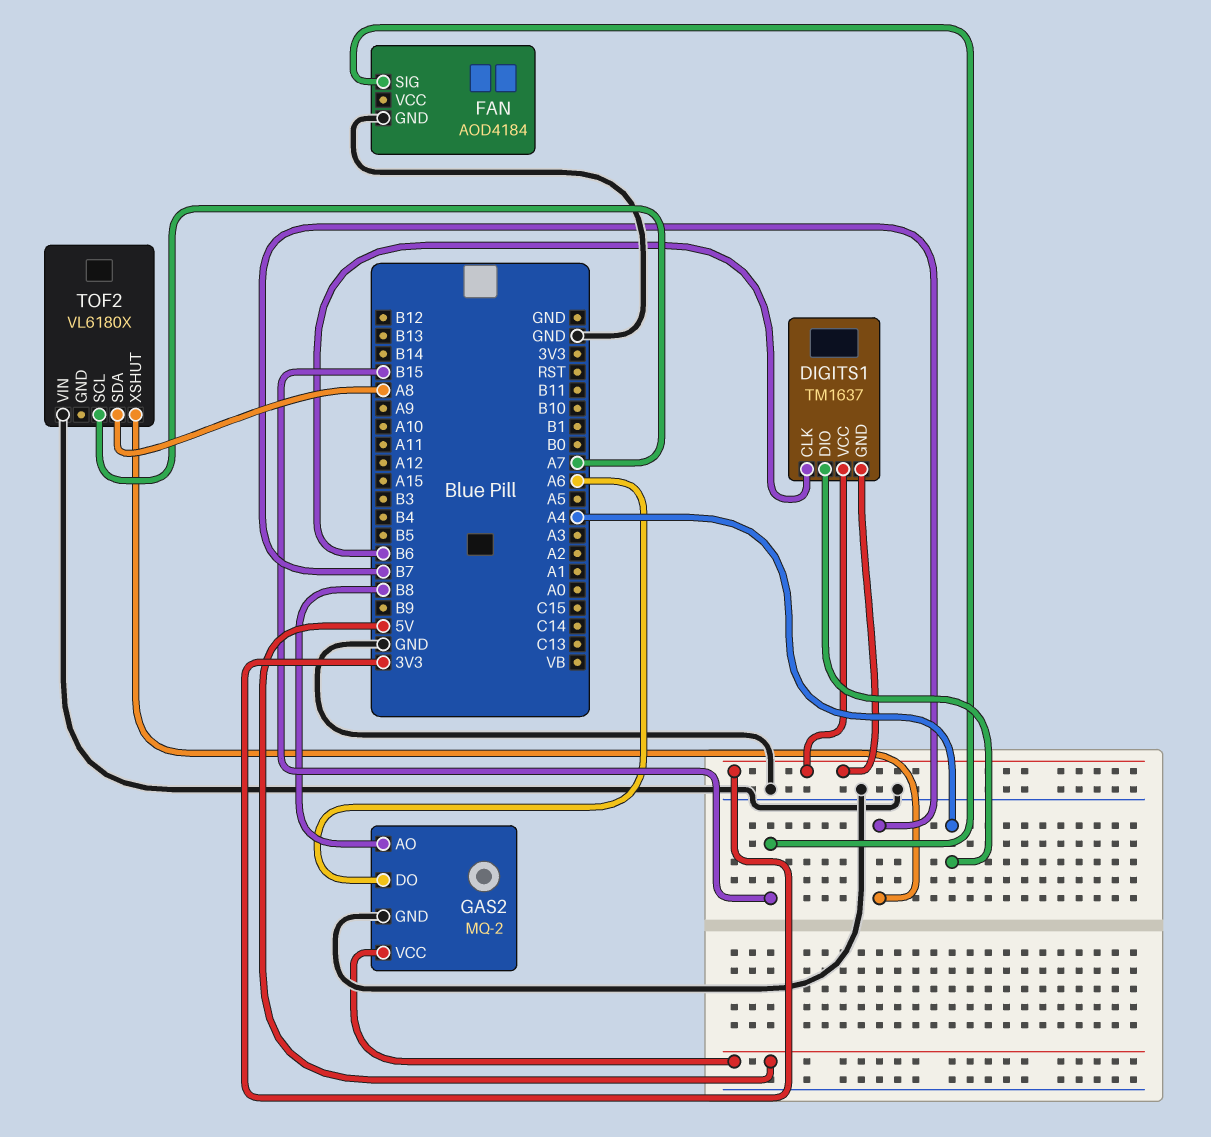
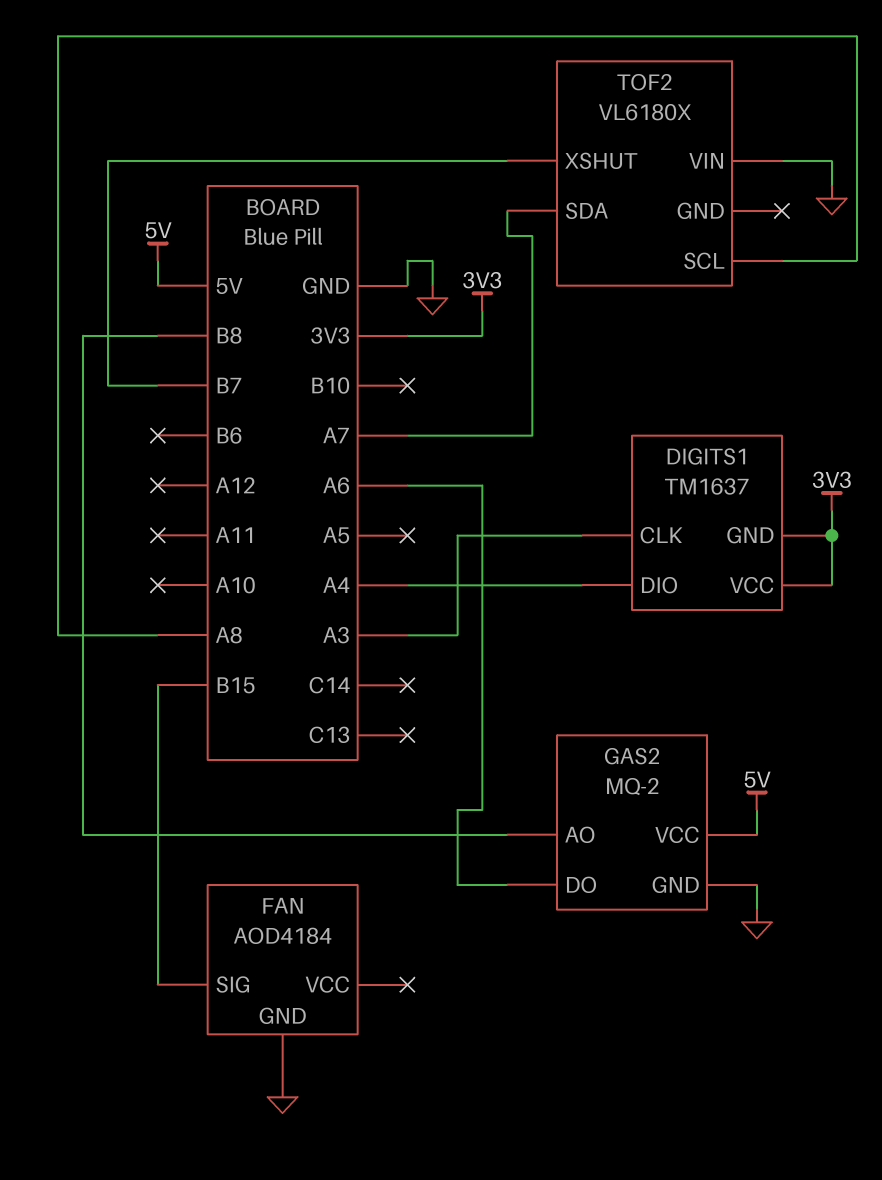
DIGITS1 pin CLK: B6 -> A3
TOF2 pin SCL: A7 -> A8
TOF2 pin SDA: A8 -> A7

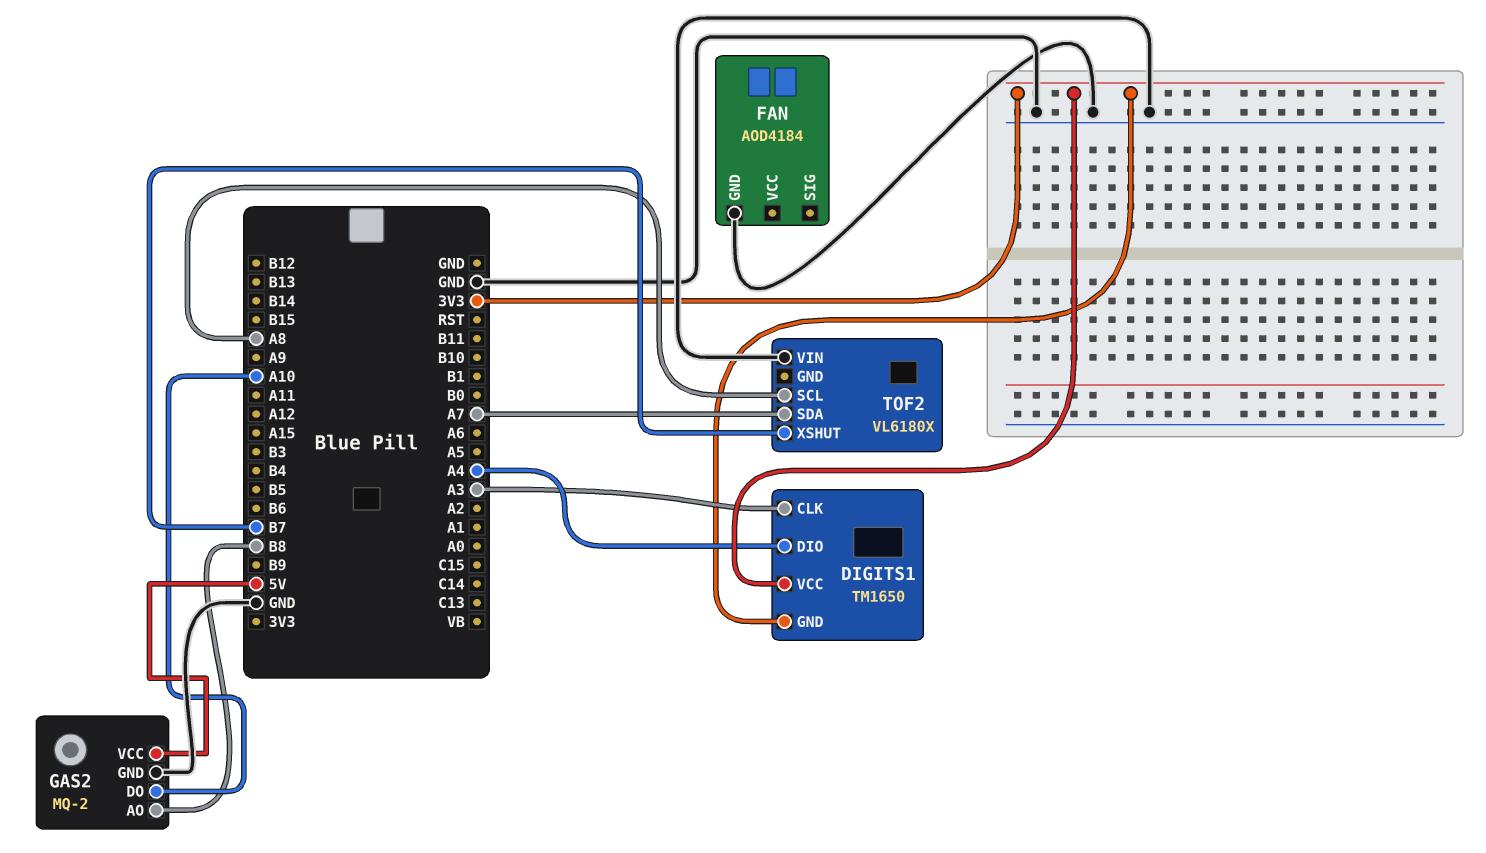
DIGITS1: TM1637 -> TM1650
FAN pin SIG: B15 -> none
GAS2 pin DO: A6 -> A10

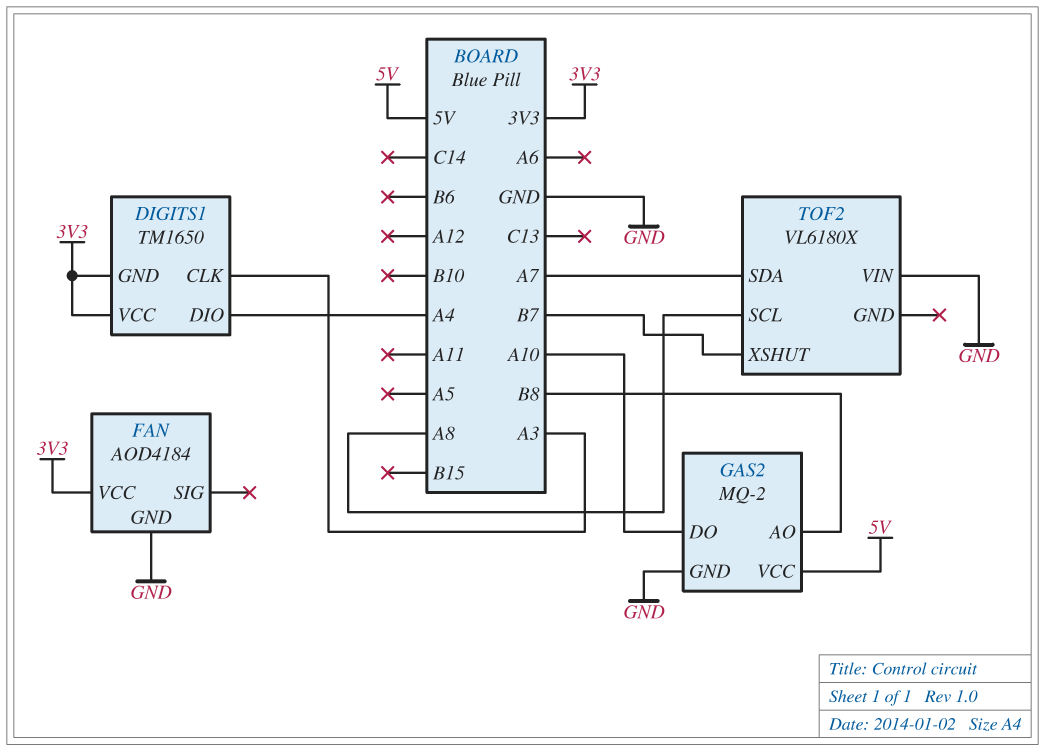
FAN pin VCC: none -> 3V3

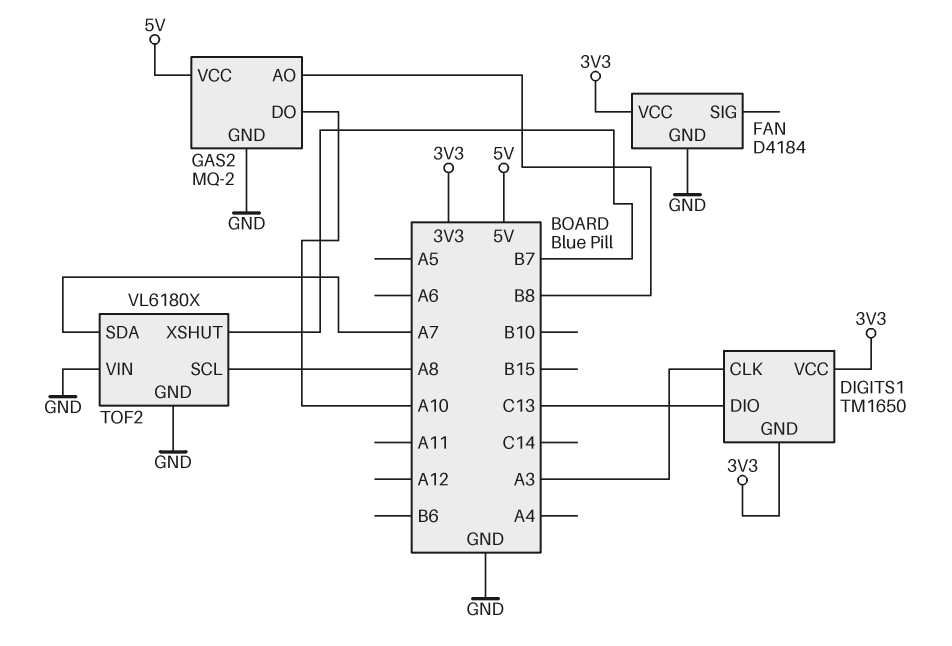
DIGITS1 pin DIO: A4 -> C13
FAN: AOD4184 -> D4184
TOF2 pin GND: none -> GND

